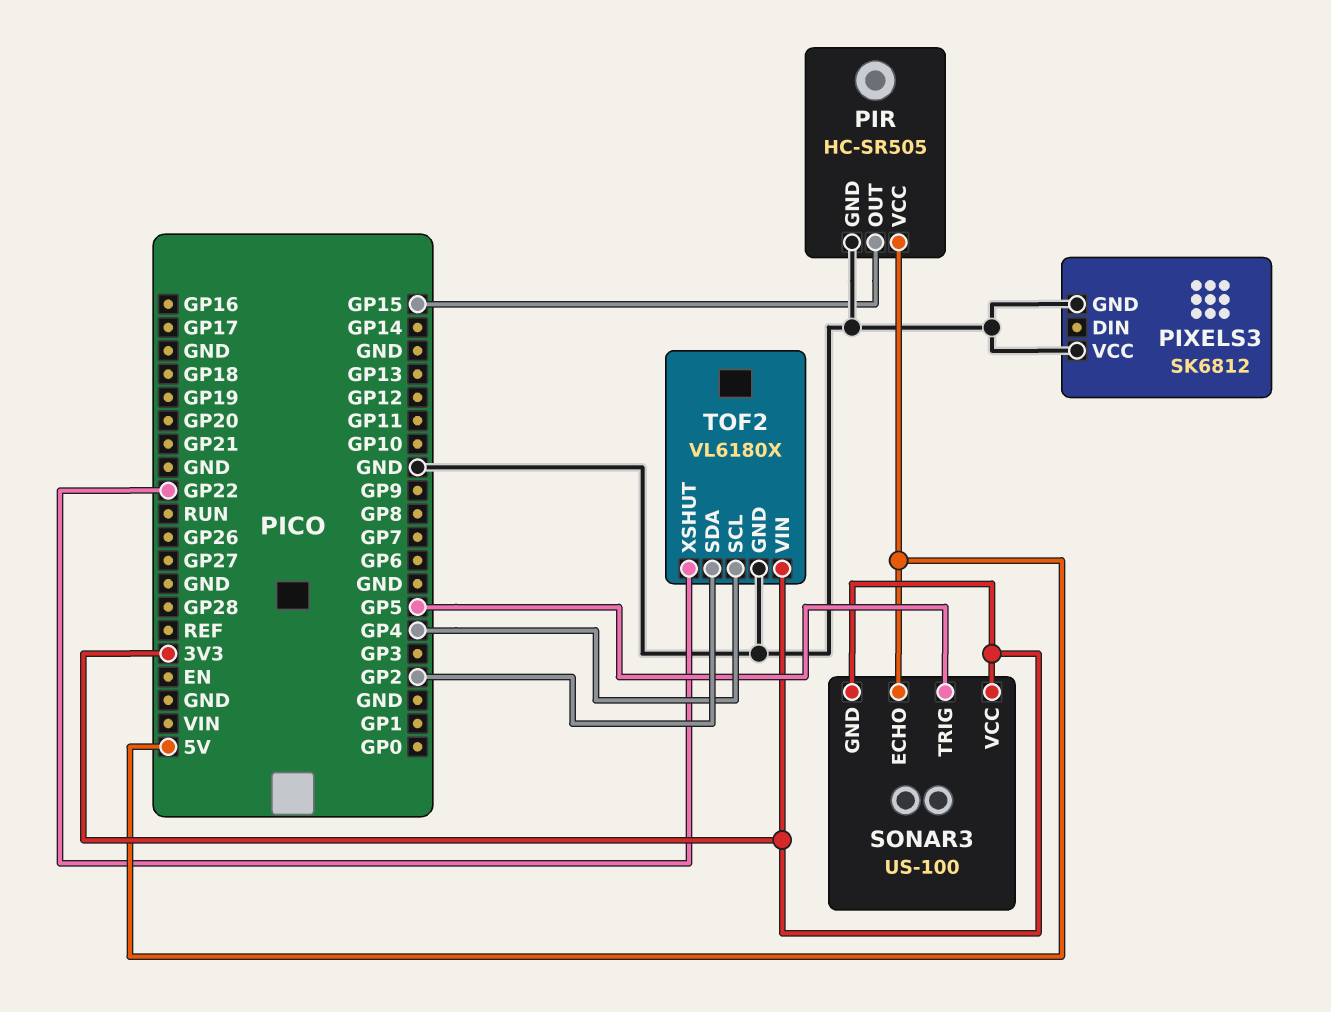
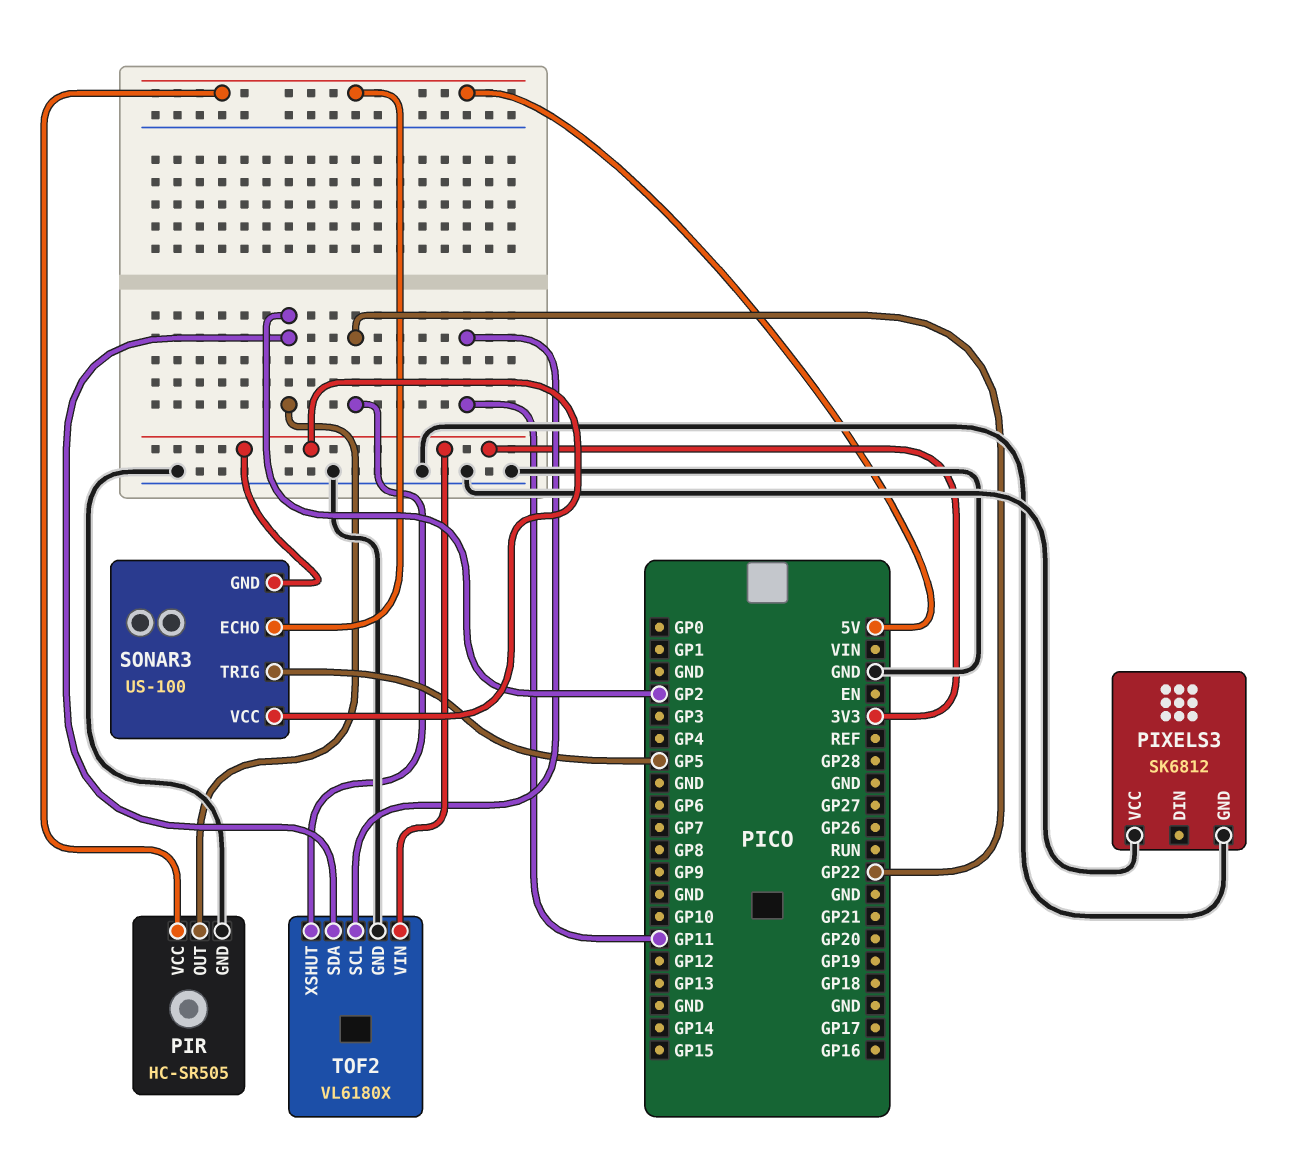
PIR pin OUT: GP15 -> GP2
TOF2 pin SCL: GP4 -> GP11

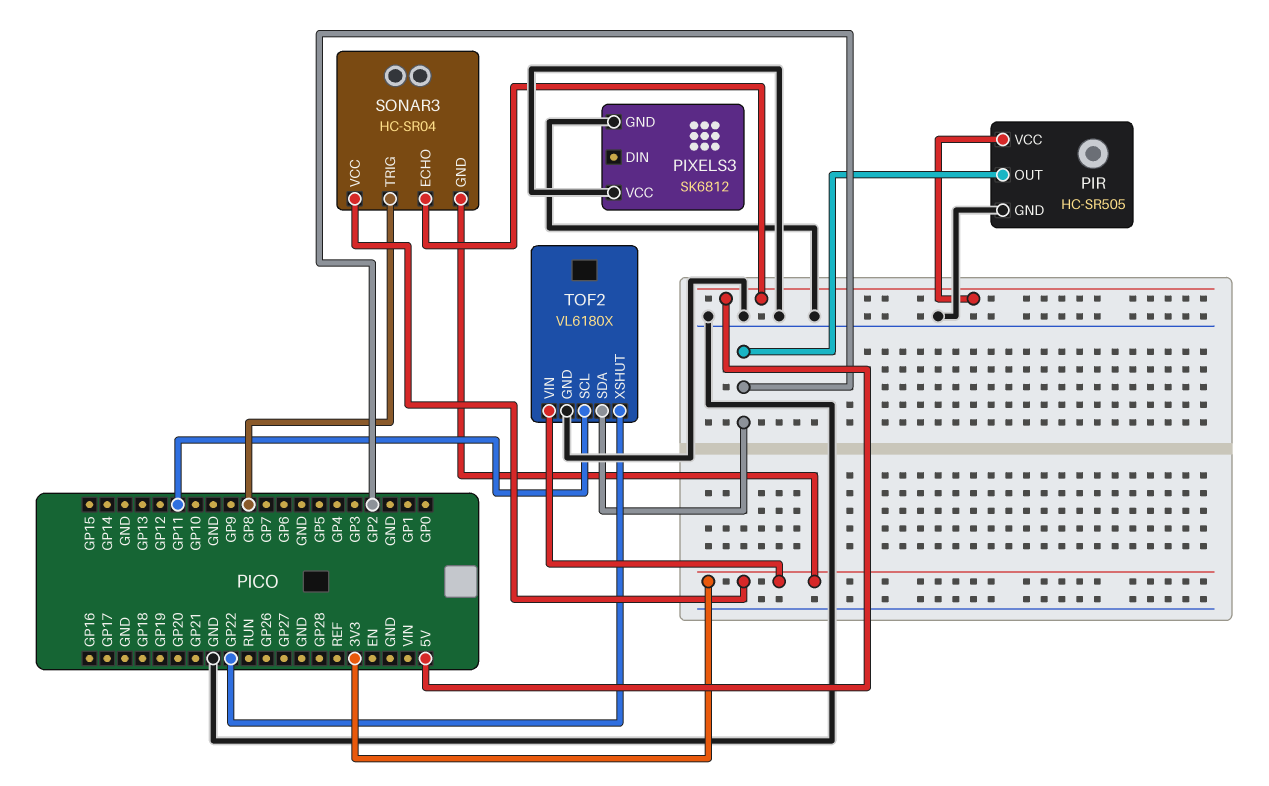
SONAR3: US-100 -> HC-SR04
SONAR3 pin TRIG: GP5 -> GP8

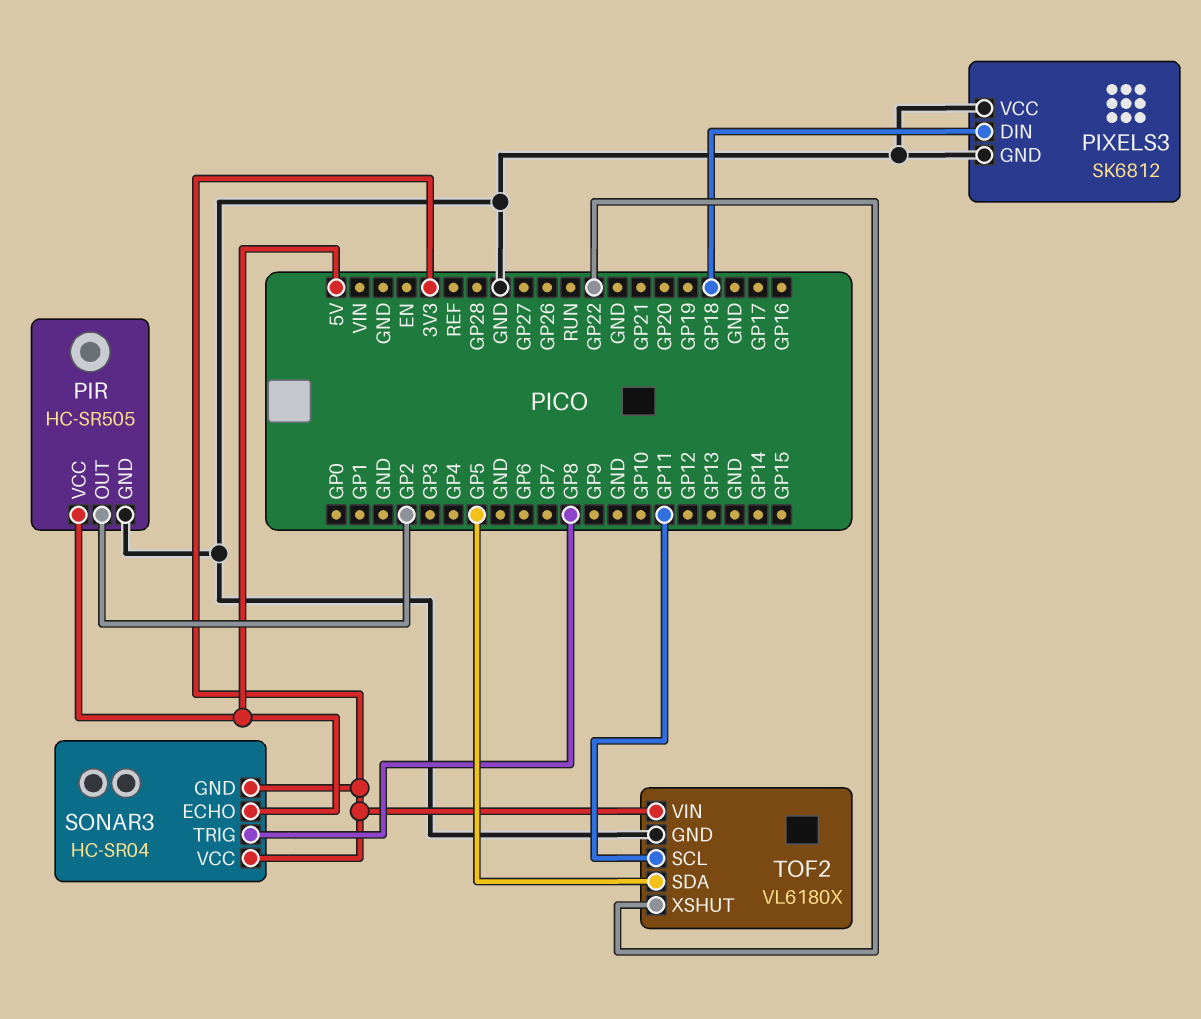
PIXELS3 pin DIN: none -> GP18
TOF2 pin SDA: GP2 -> GP5

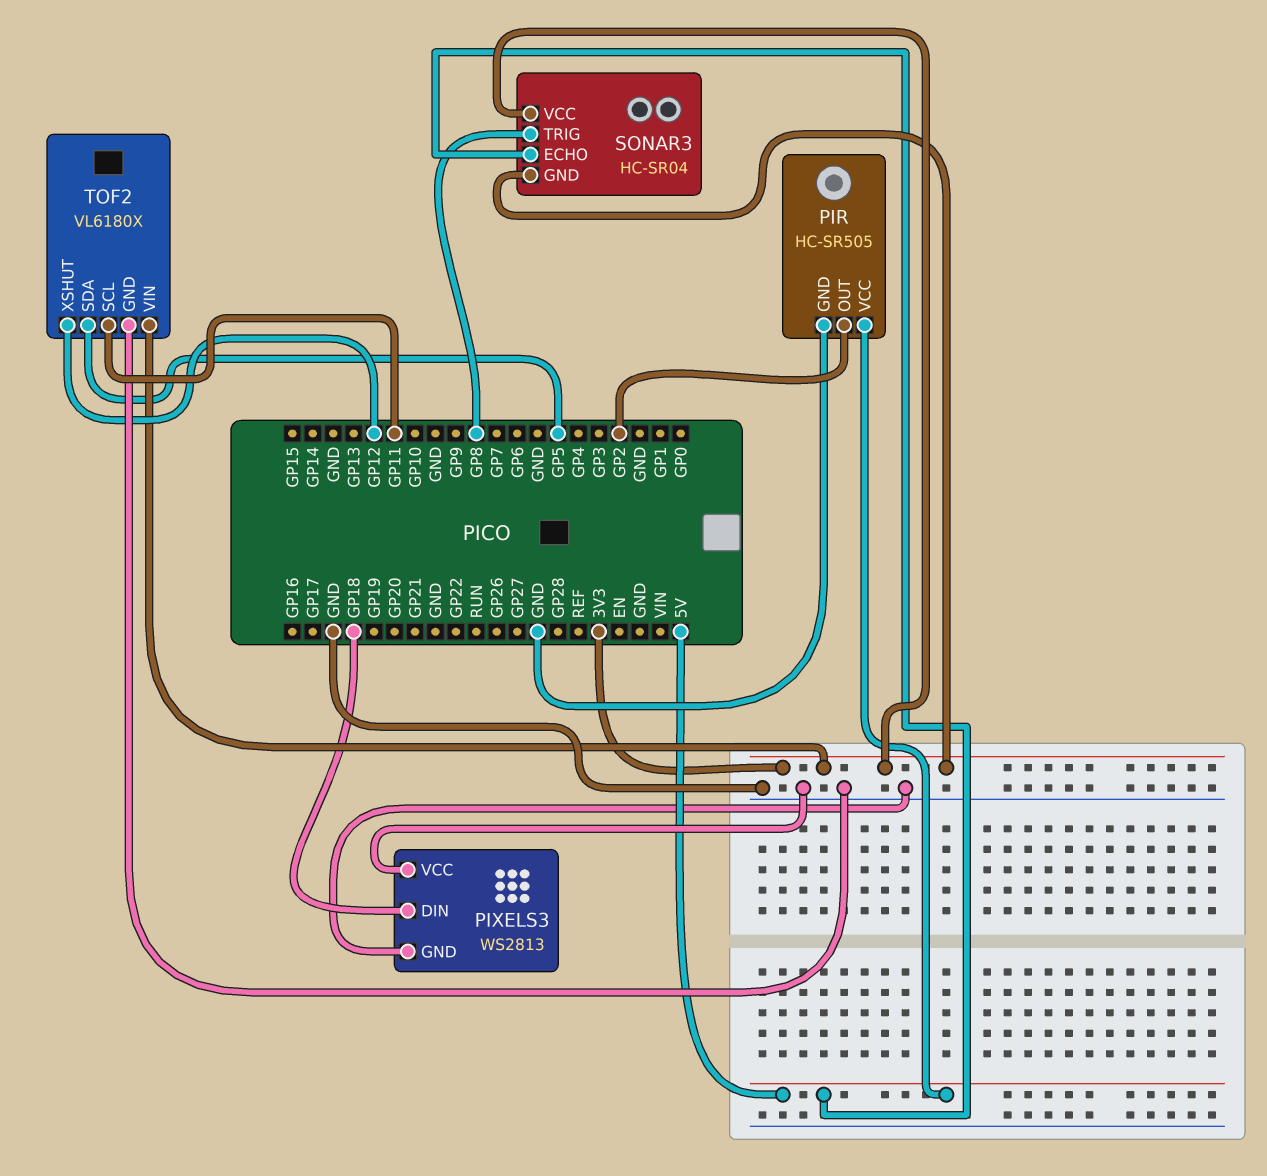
PIXELS3: SK6812 -> WS2813
TOF2 pin XSHUT: GP22 -> GP12

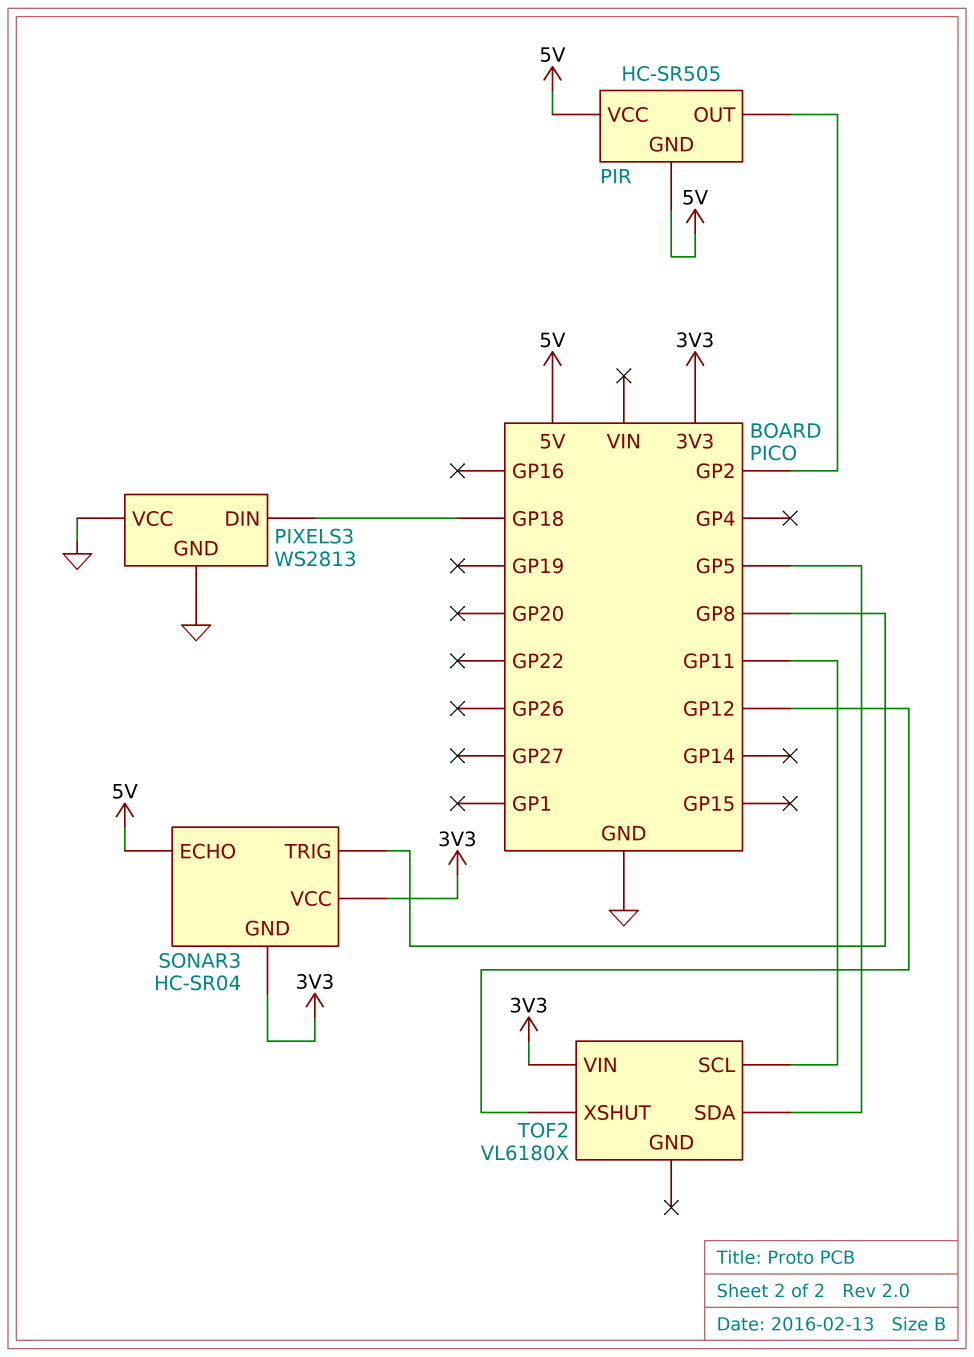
PIR pin GND: GND -> 5V
TOF2 pin GND: GND -> none

